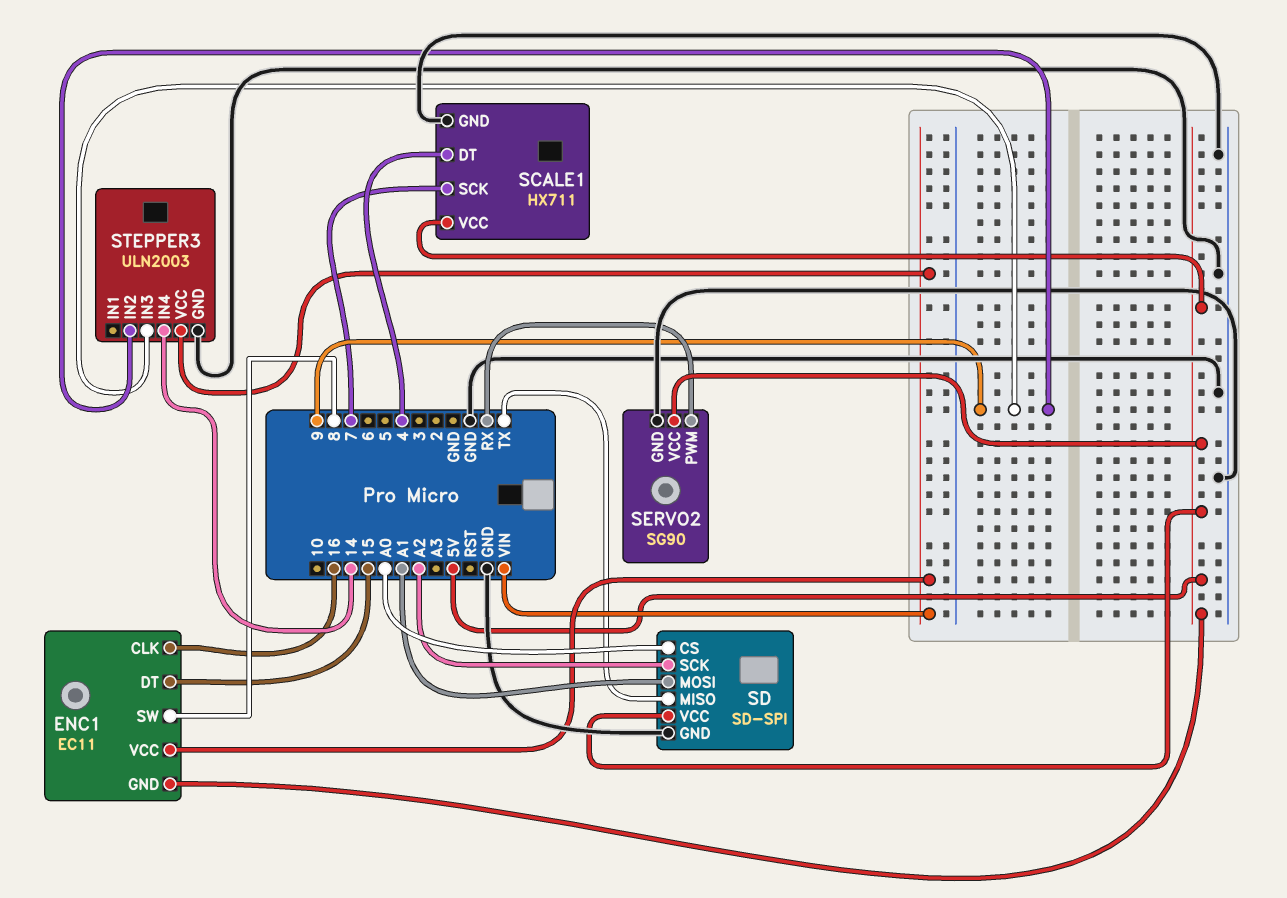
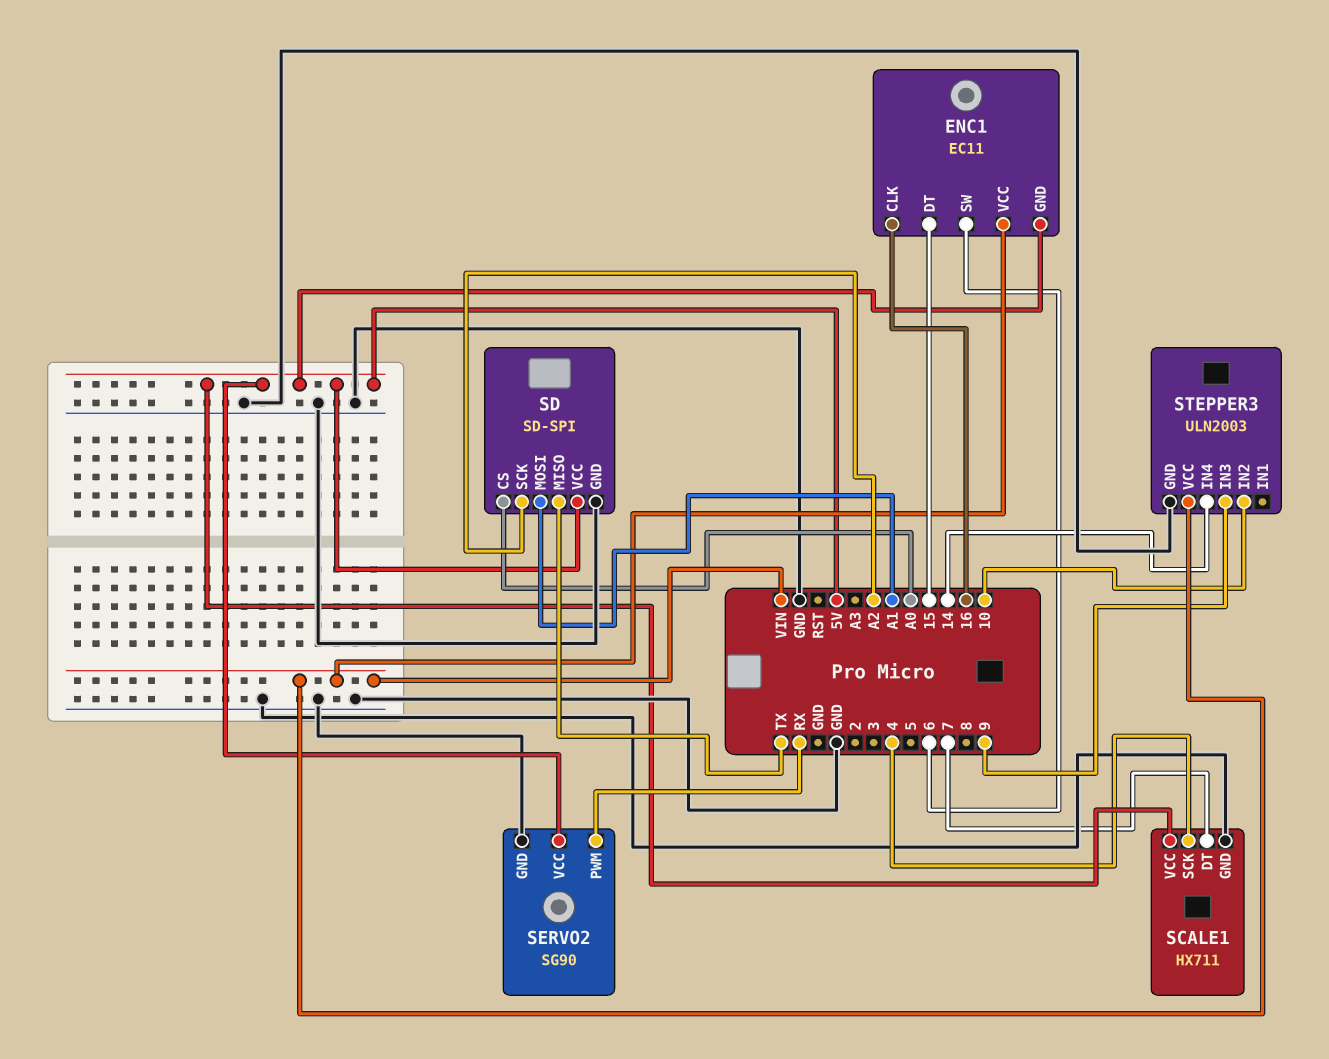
ENC1 pin SW: 8 -> 6
SCALE1 pin DT: 4 -> 7
SCALE1 pin SCK: 7 -> 4
STEPPER3 pin IN2: 9 -> 10

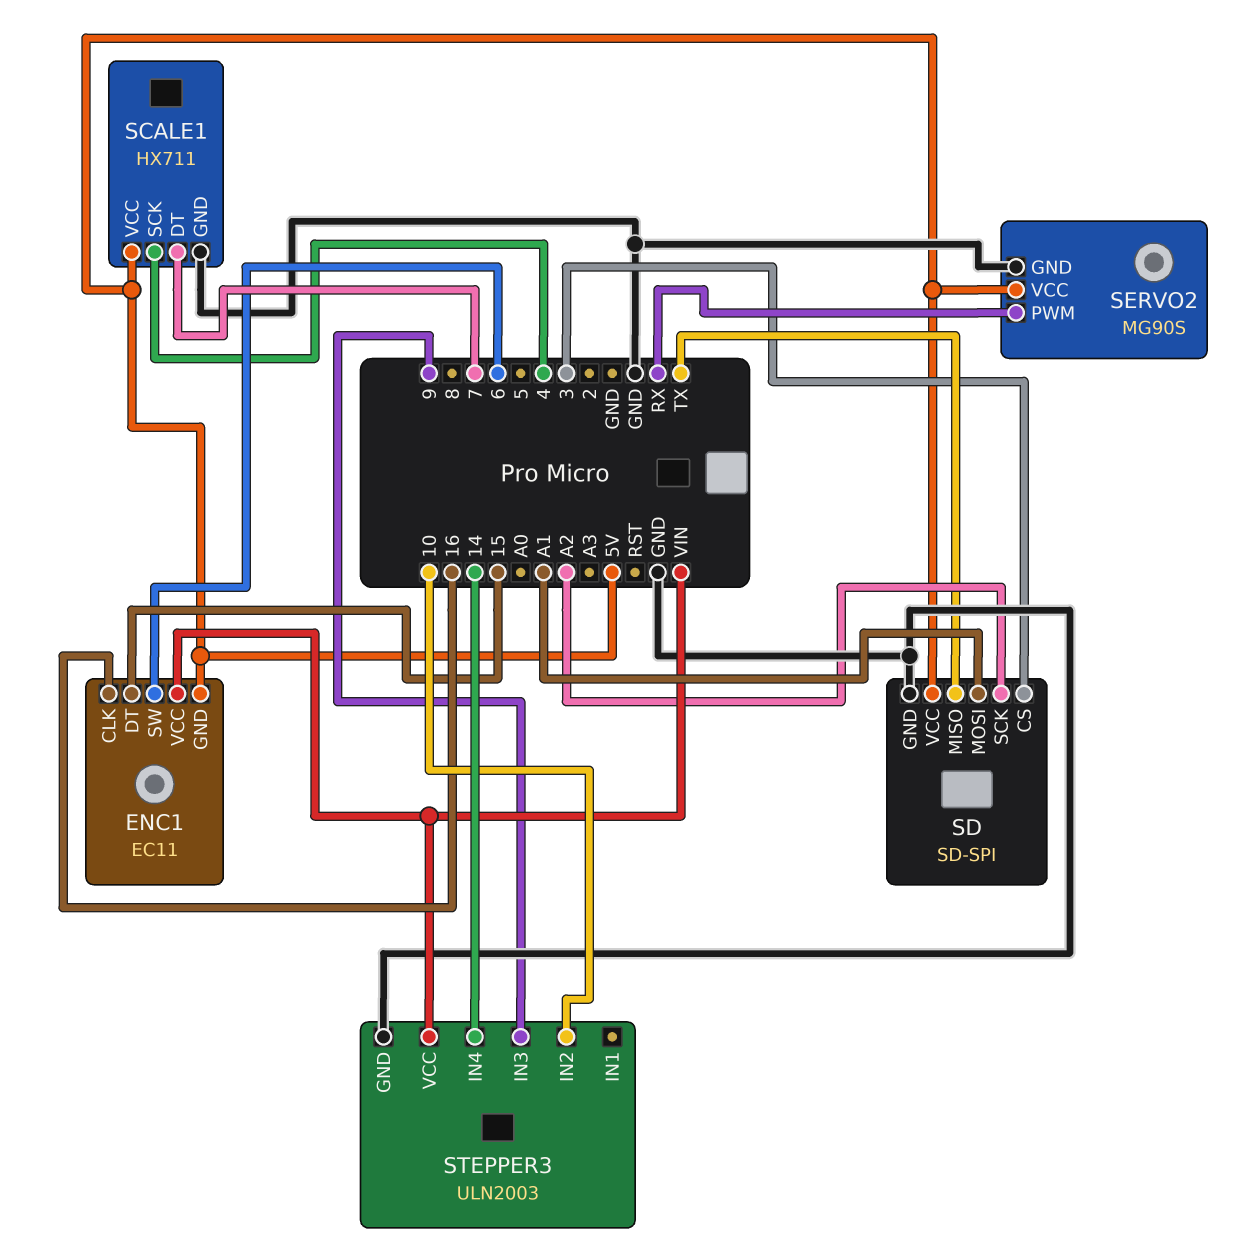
SD pin CS: A0 -> 3
SERVO2: SG90 -> MG90S

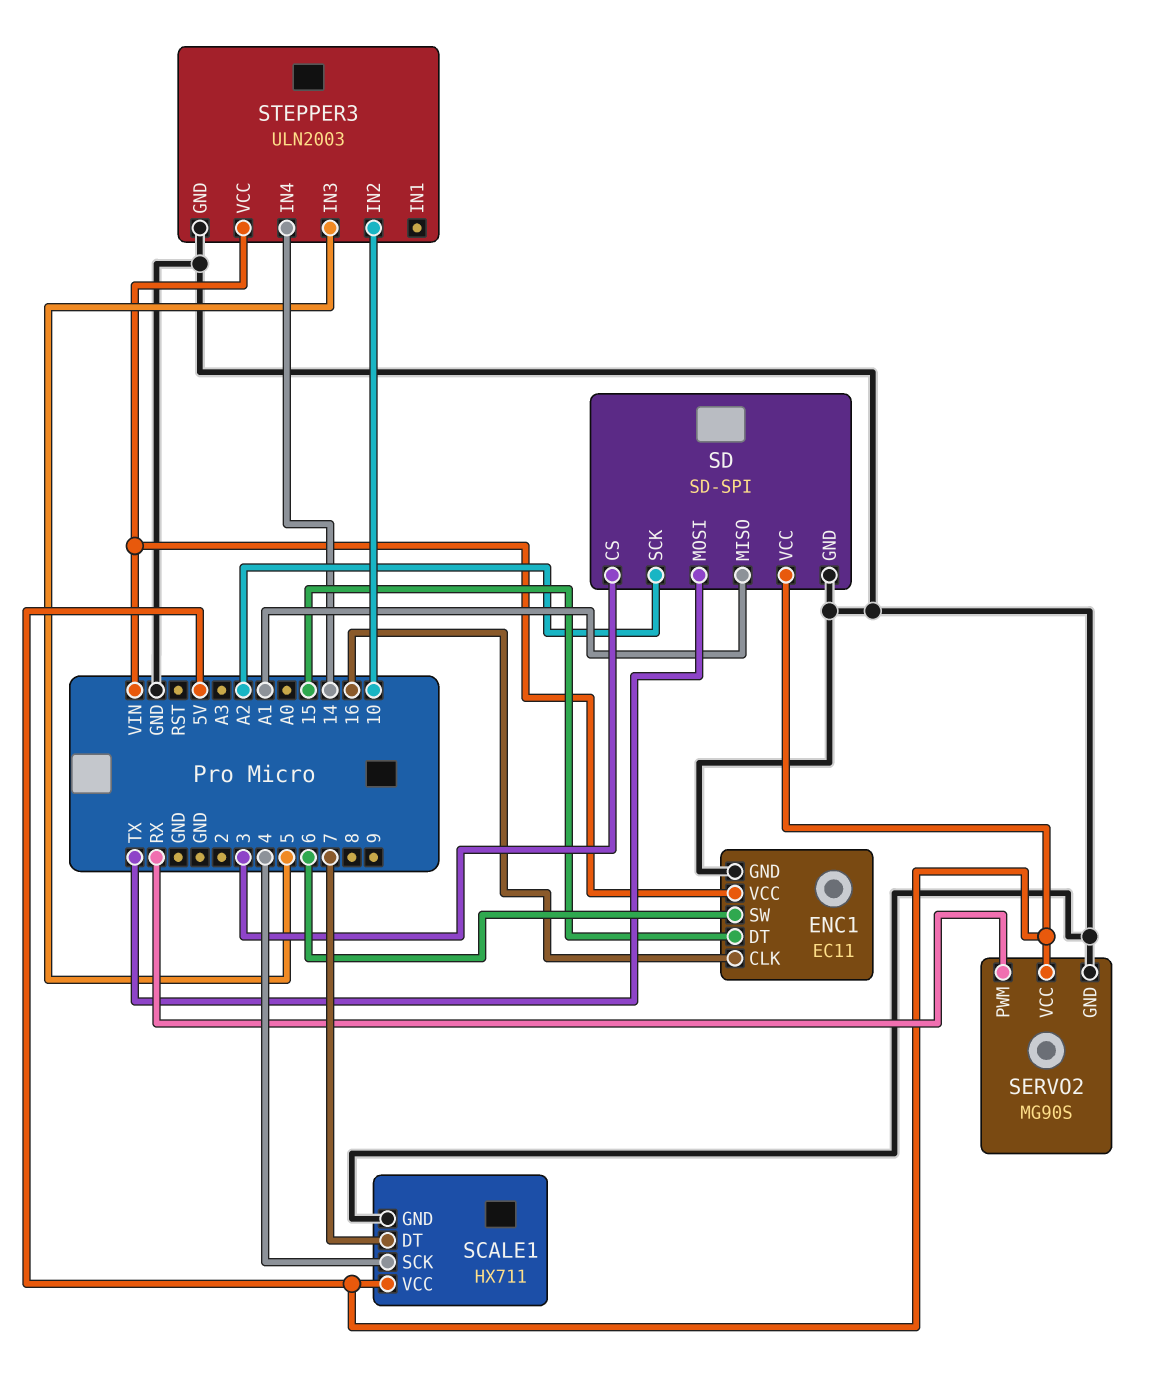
ENC1 pin GND: 5V -> GND
SD pin MISO: TX -> A1
SD pin MOSI: A1 -> TX
STEPPER3 pin IN3: 9 -> 5

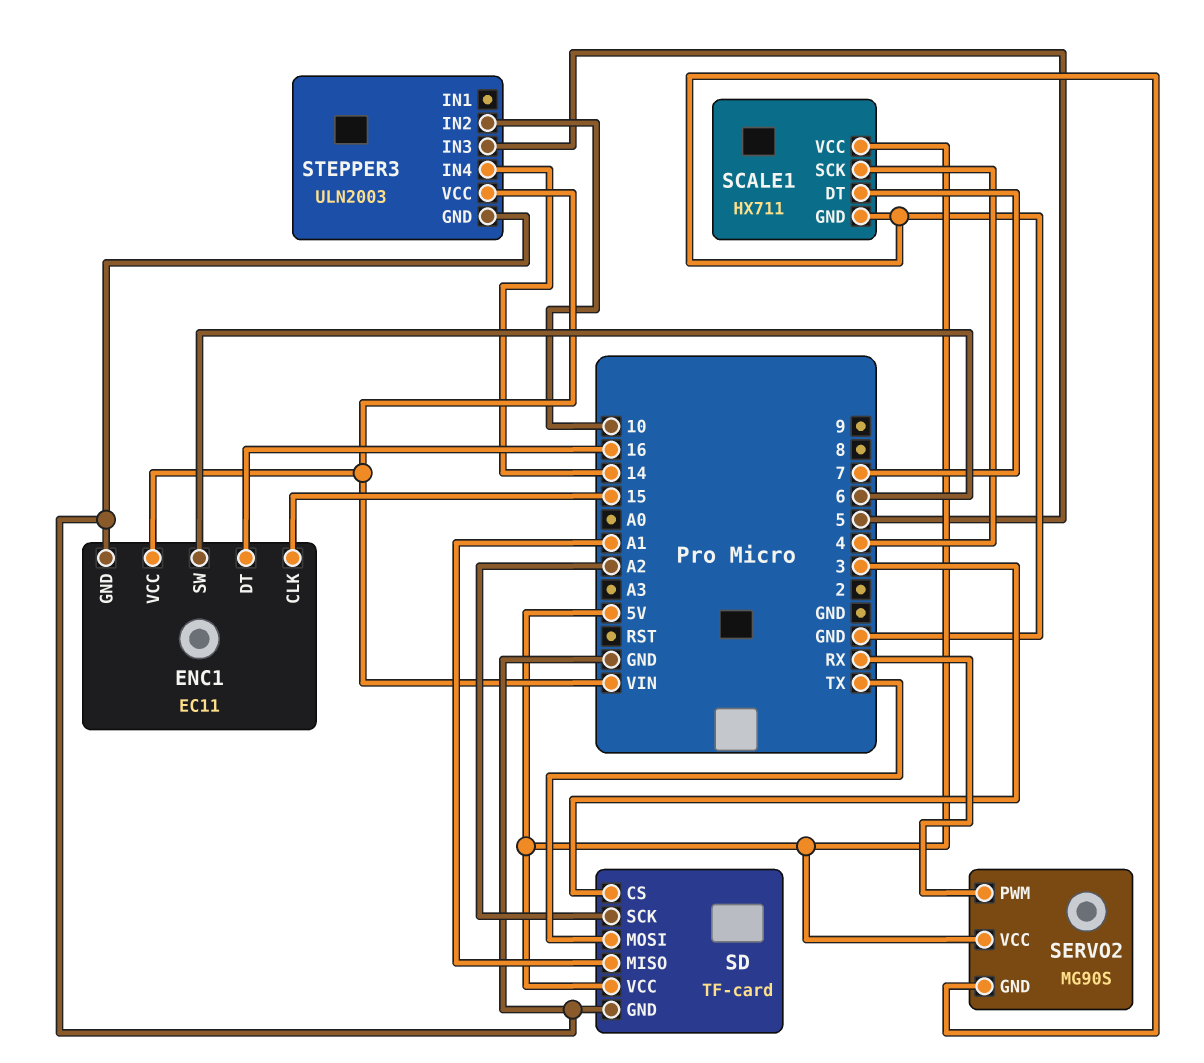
ENC1 pin CLK: 16 -> 15
ENC1 pin DT: 15 -> 16
SD: SD-SPI -> TF-card

